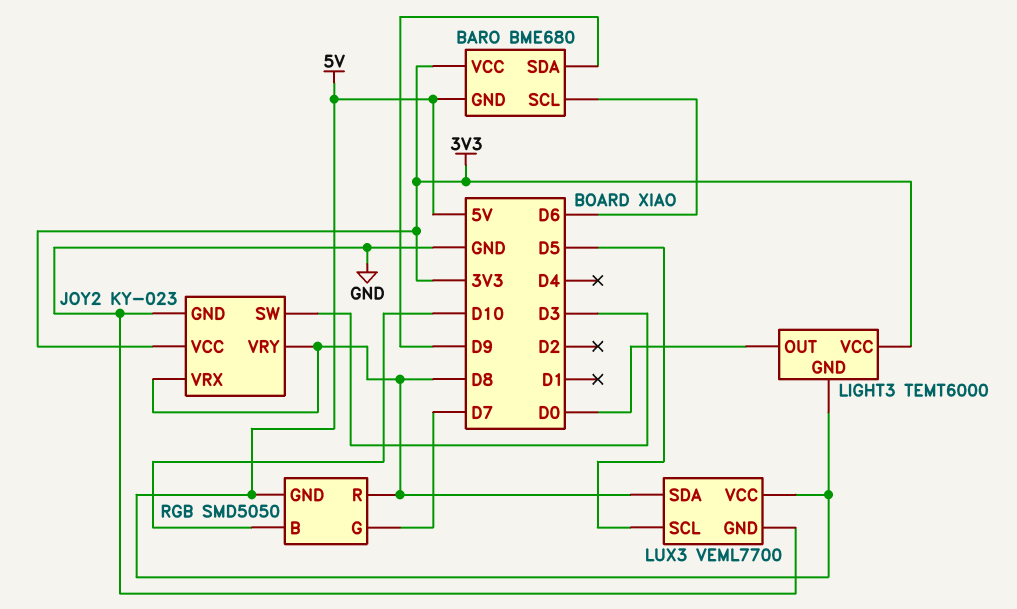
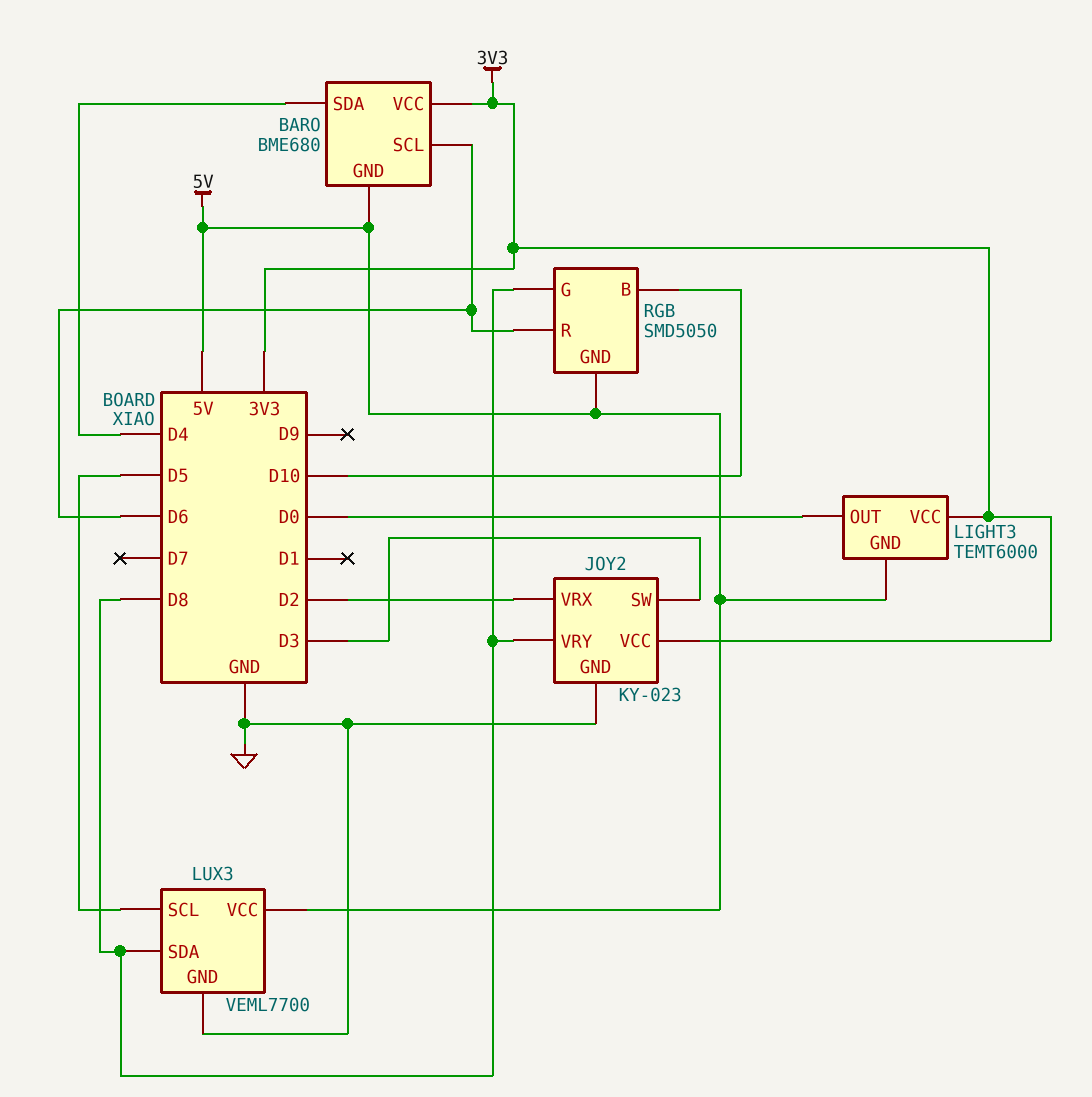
BARO pin SDA: D9 -> D4
JOY2 pin VRX: D8 -> D2
RGB pin G: D7 -> D8
RGB pin R: D8 -> D6

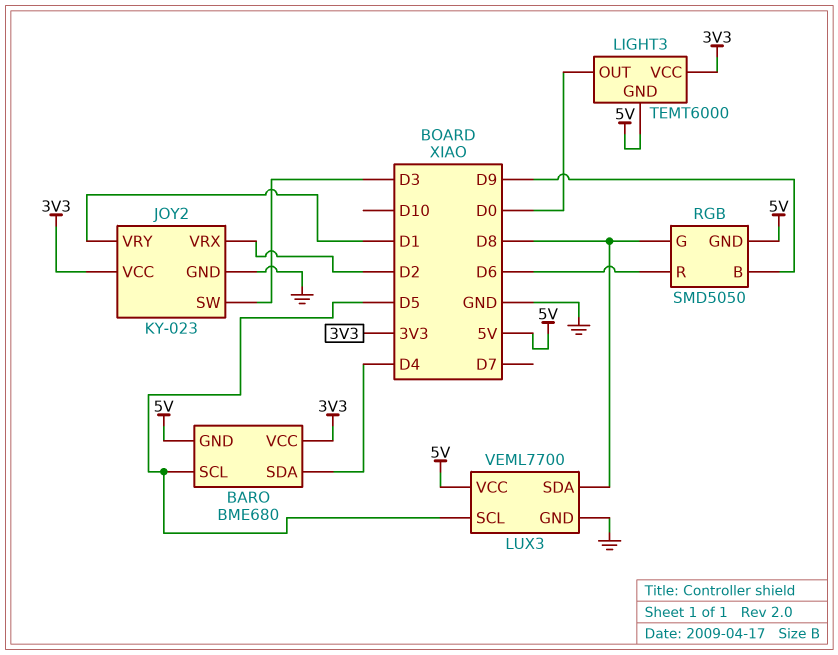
BARO pin SCL: D6 -> D5
JOY2 pin VRY: D8 -> D1
RGB pin B: D10 -> D9

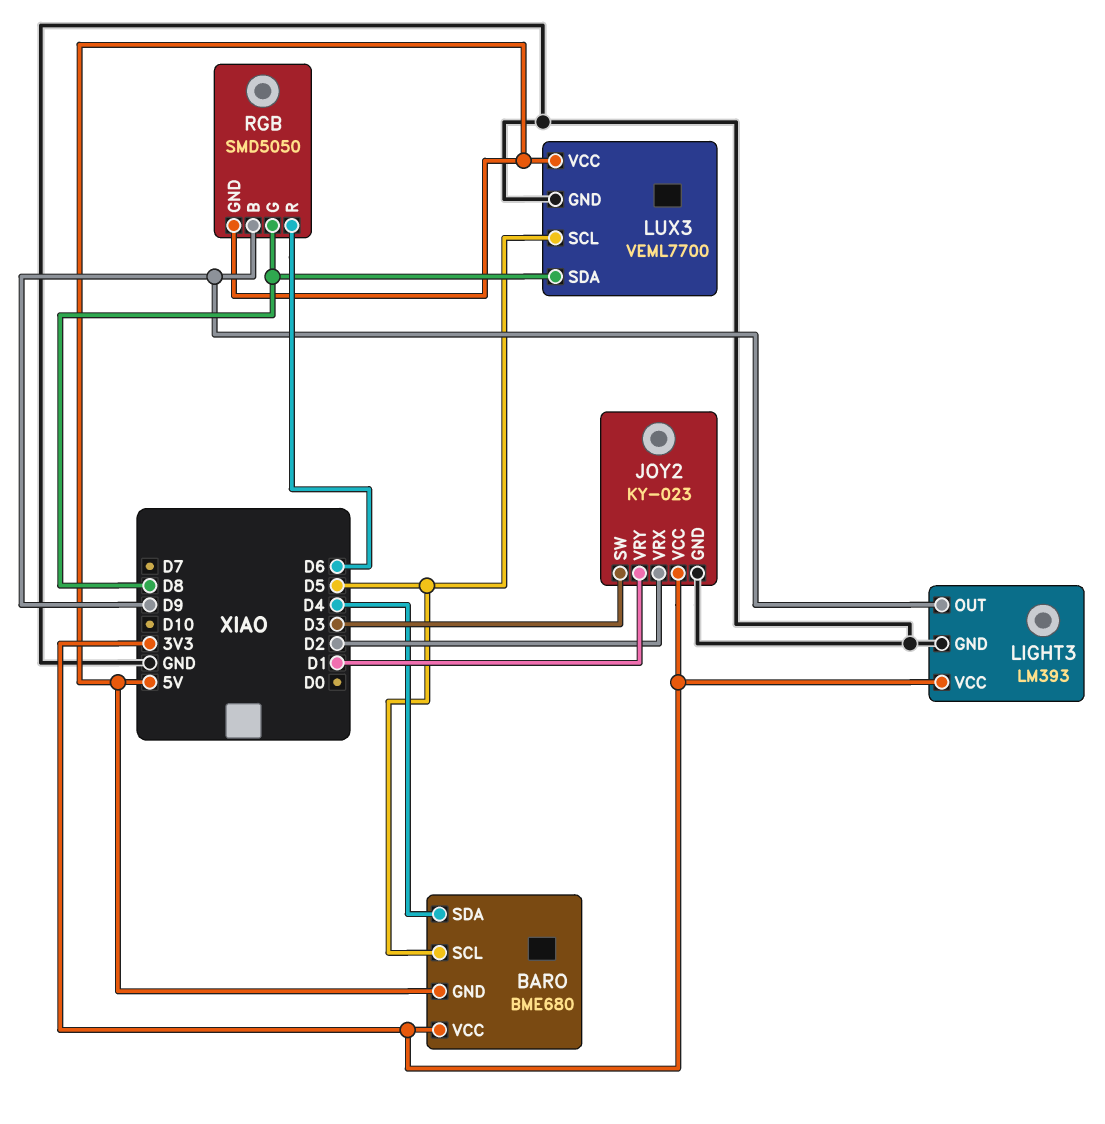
LIGHT3: TEMT6000 -> LM393
LIGHT3 pin GND: 5V -> GND
LIGHT3 pin OUT: D0 -> D9

